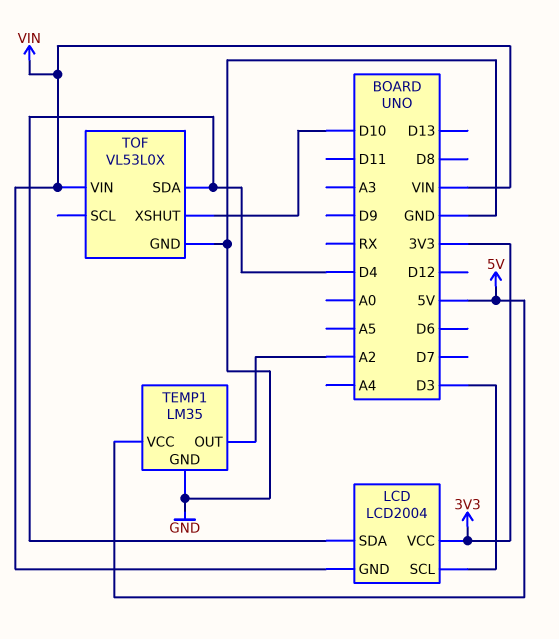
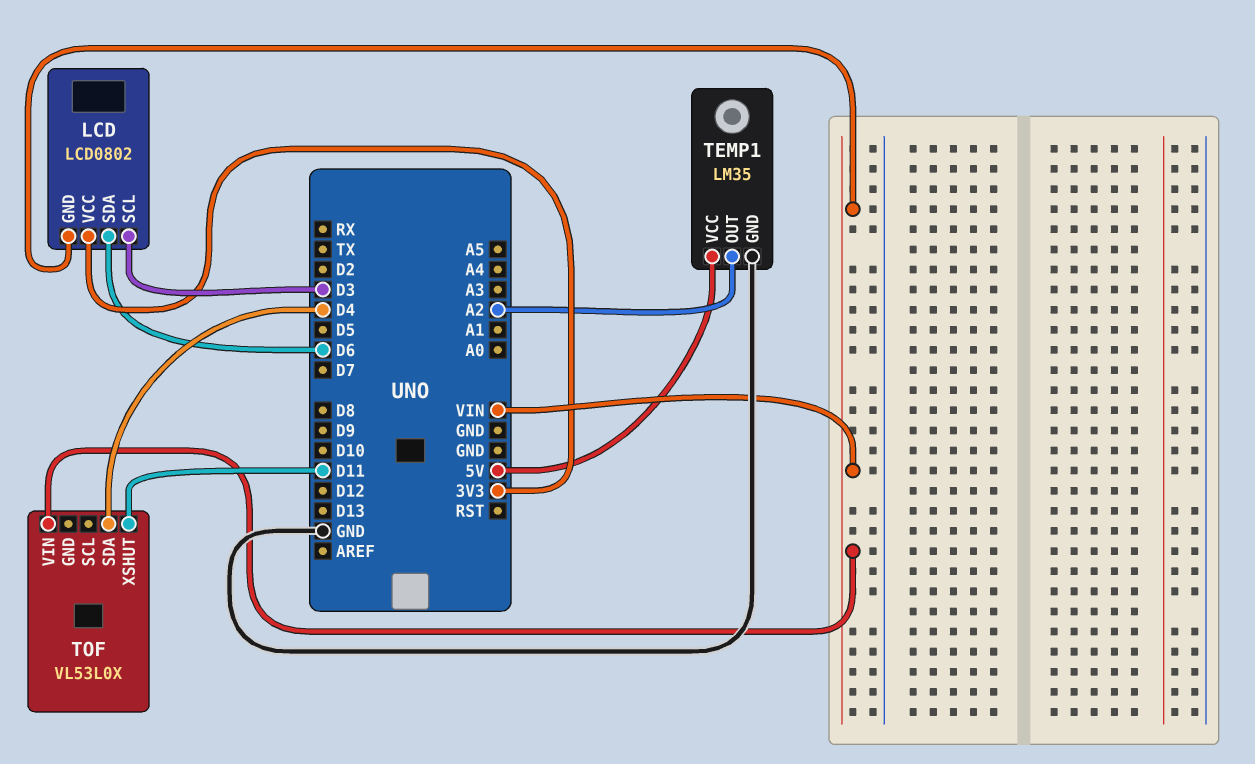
LCD: LCD2004 -> LCD0802
LCD pin SDA: D4 -> D6
TOF pin GND: GND -> none
TOF pin XSHUT: D10 -> D11

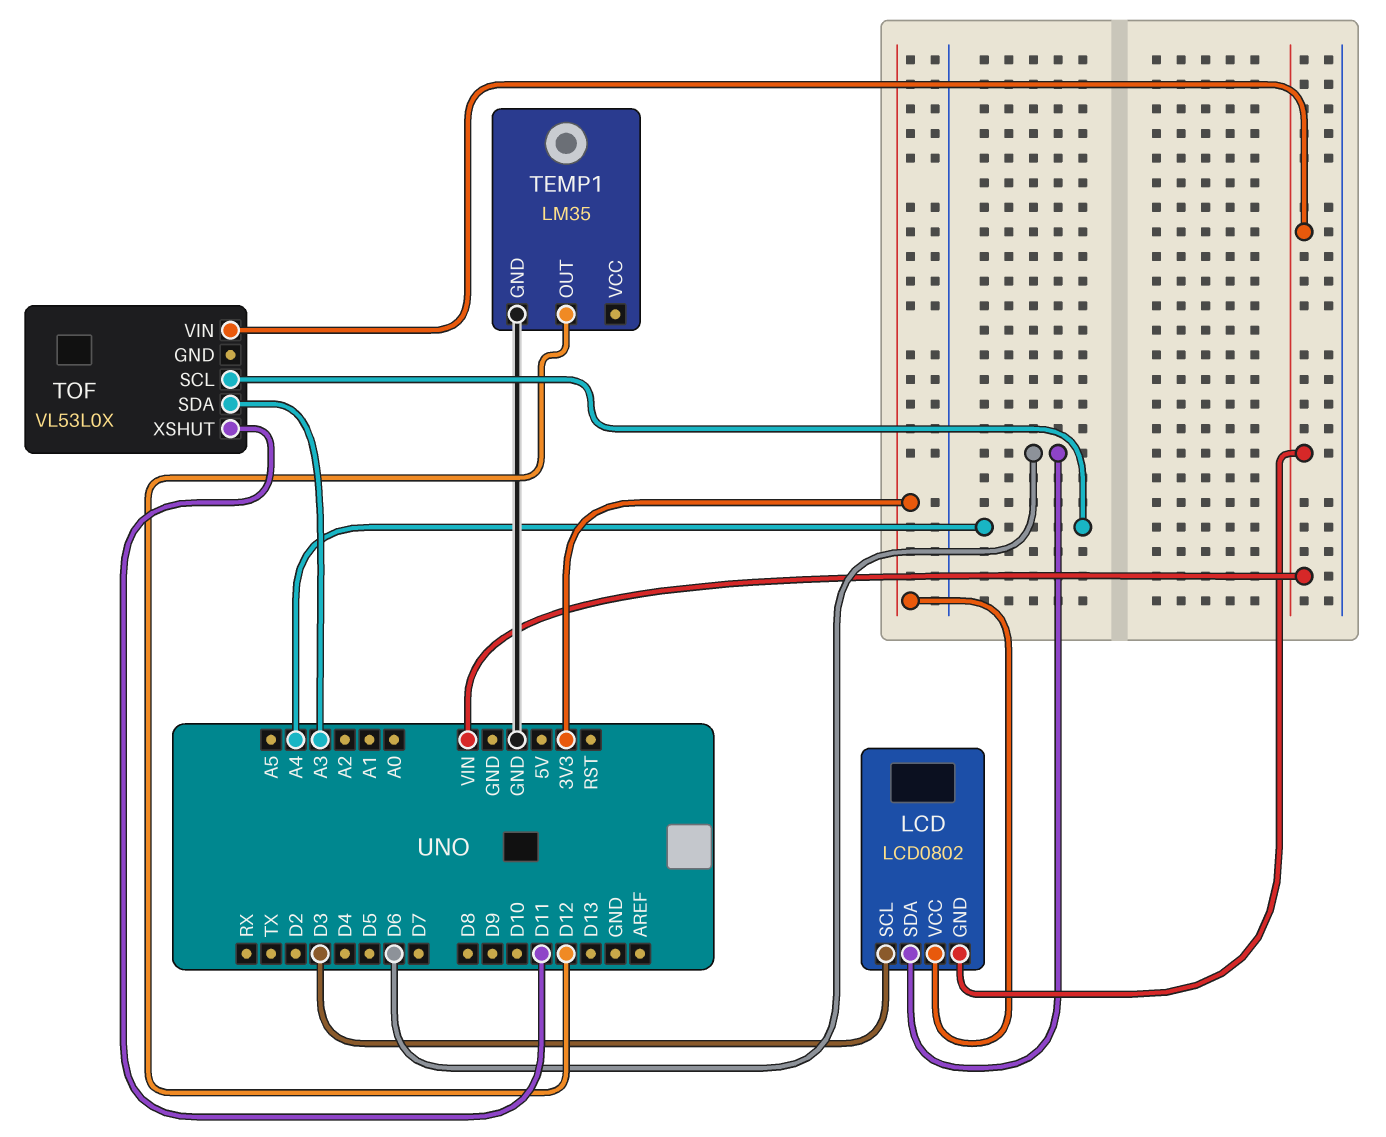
TEMP1 pin OUT: A2 -> D12
TEMP1 pin VCC: 5V -> none
TOF pin SCL: none -> A4
TOF pin SDA: D4 -> A3

